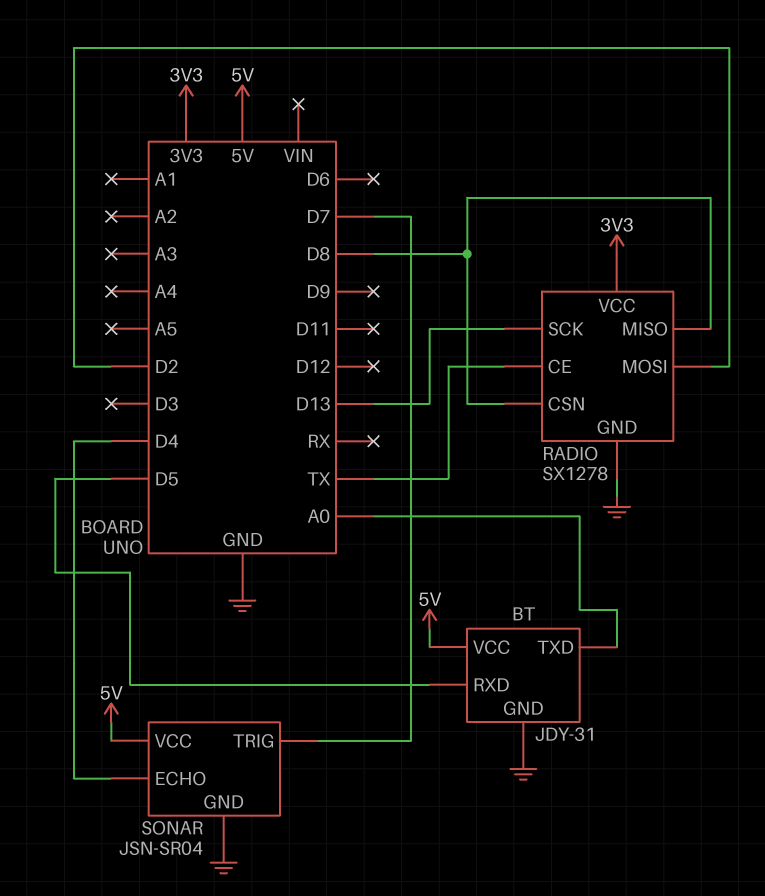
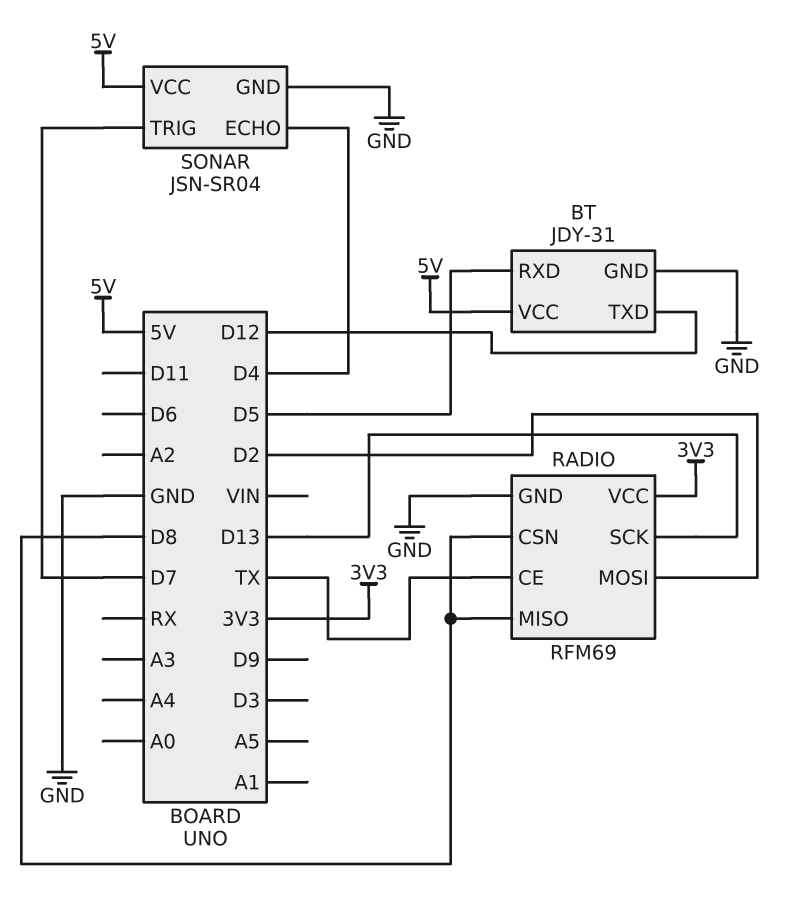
BT pin TXD: A0 -> D12
RADIO: SX1278 -> RFM69

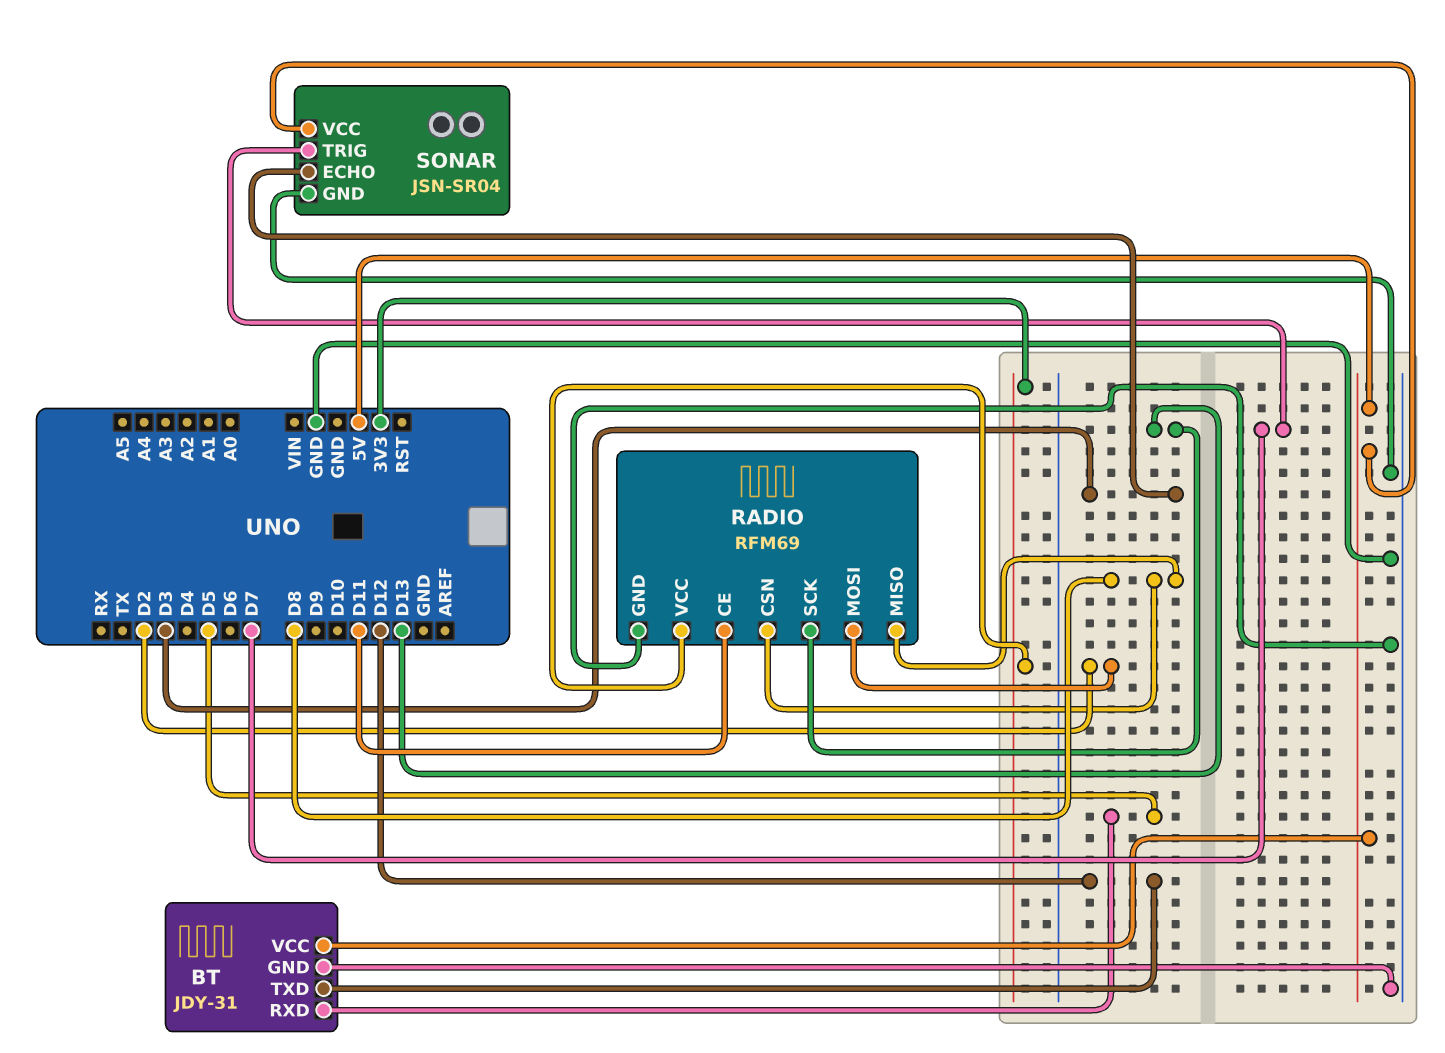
RADIO pin CE: TX -> D11
SONAR pin ECHO: D4 -> D3

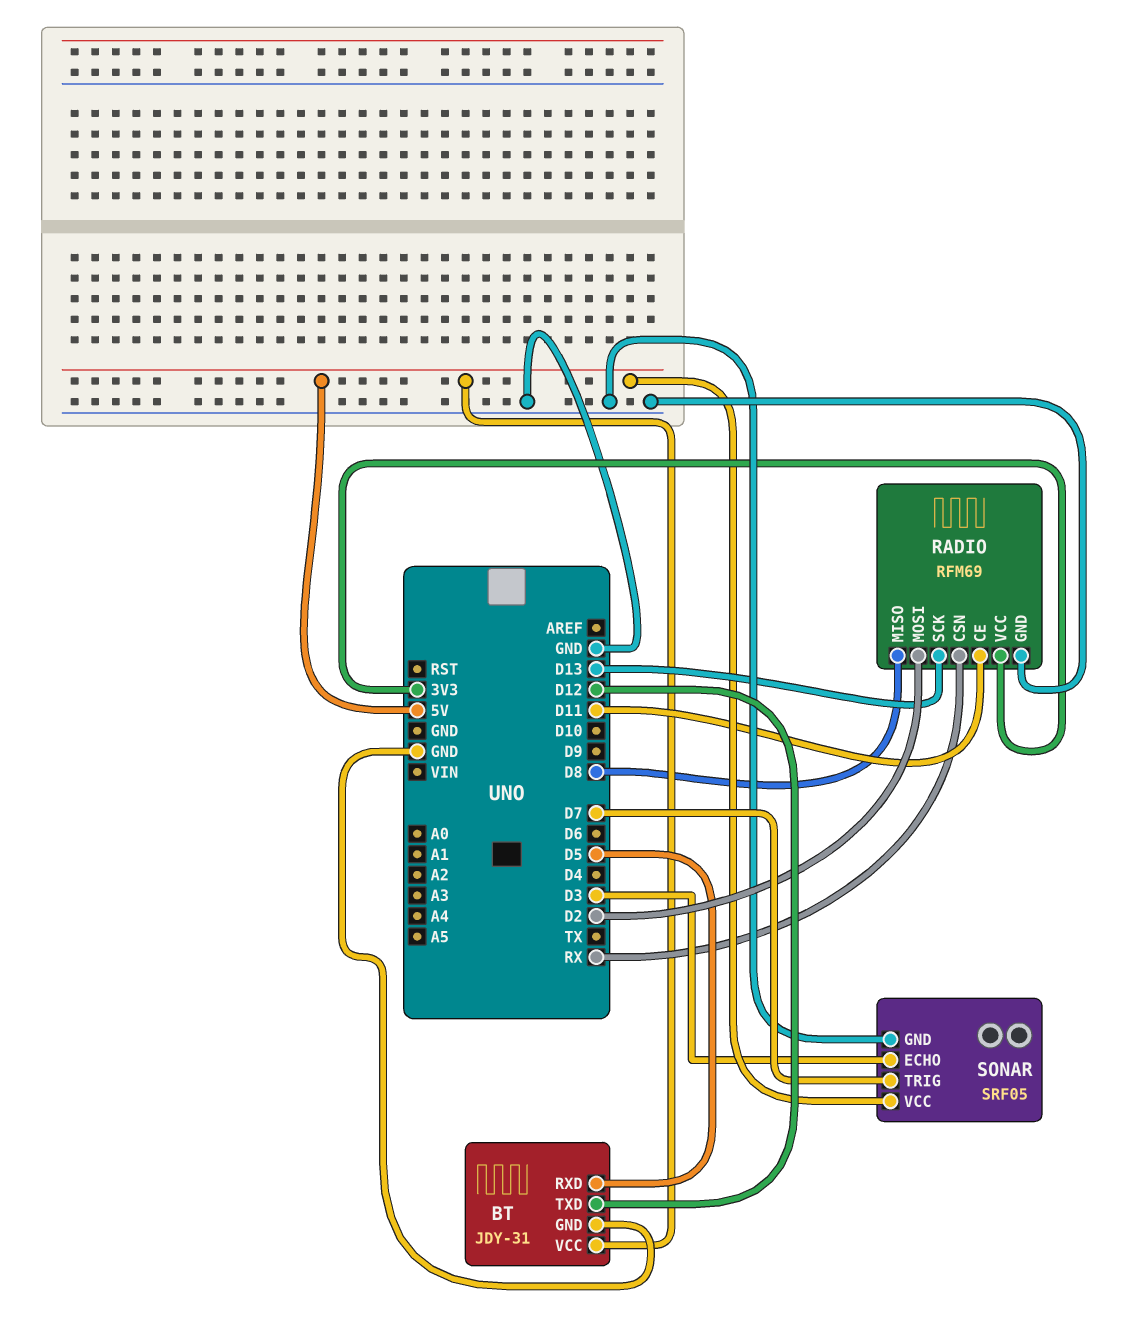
RADIO pin CSN: D8 -> RX
SONAR: JSN-SR04 -> SRF05

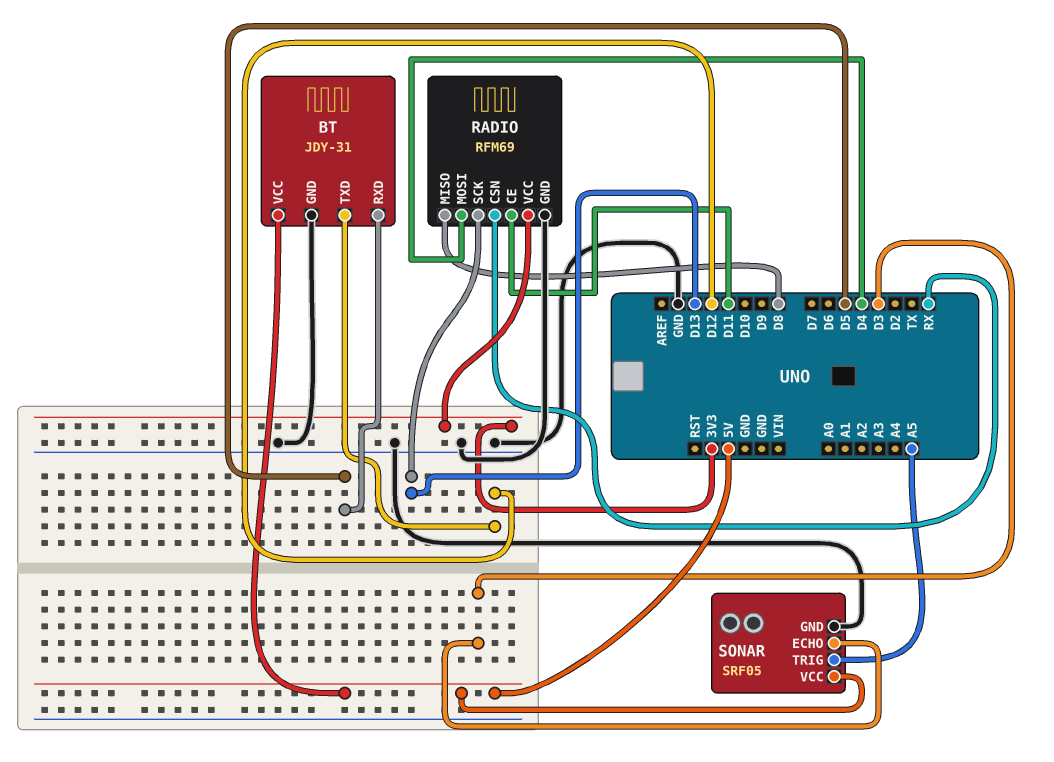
RADIO pin MOSI: D2 -> D4
SONAR pin TRIG: D7 -> A5

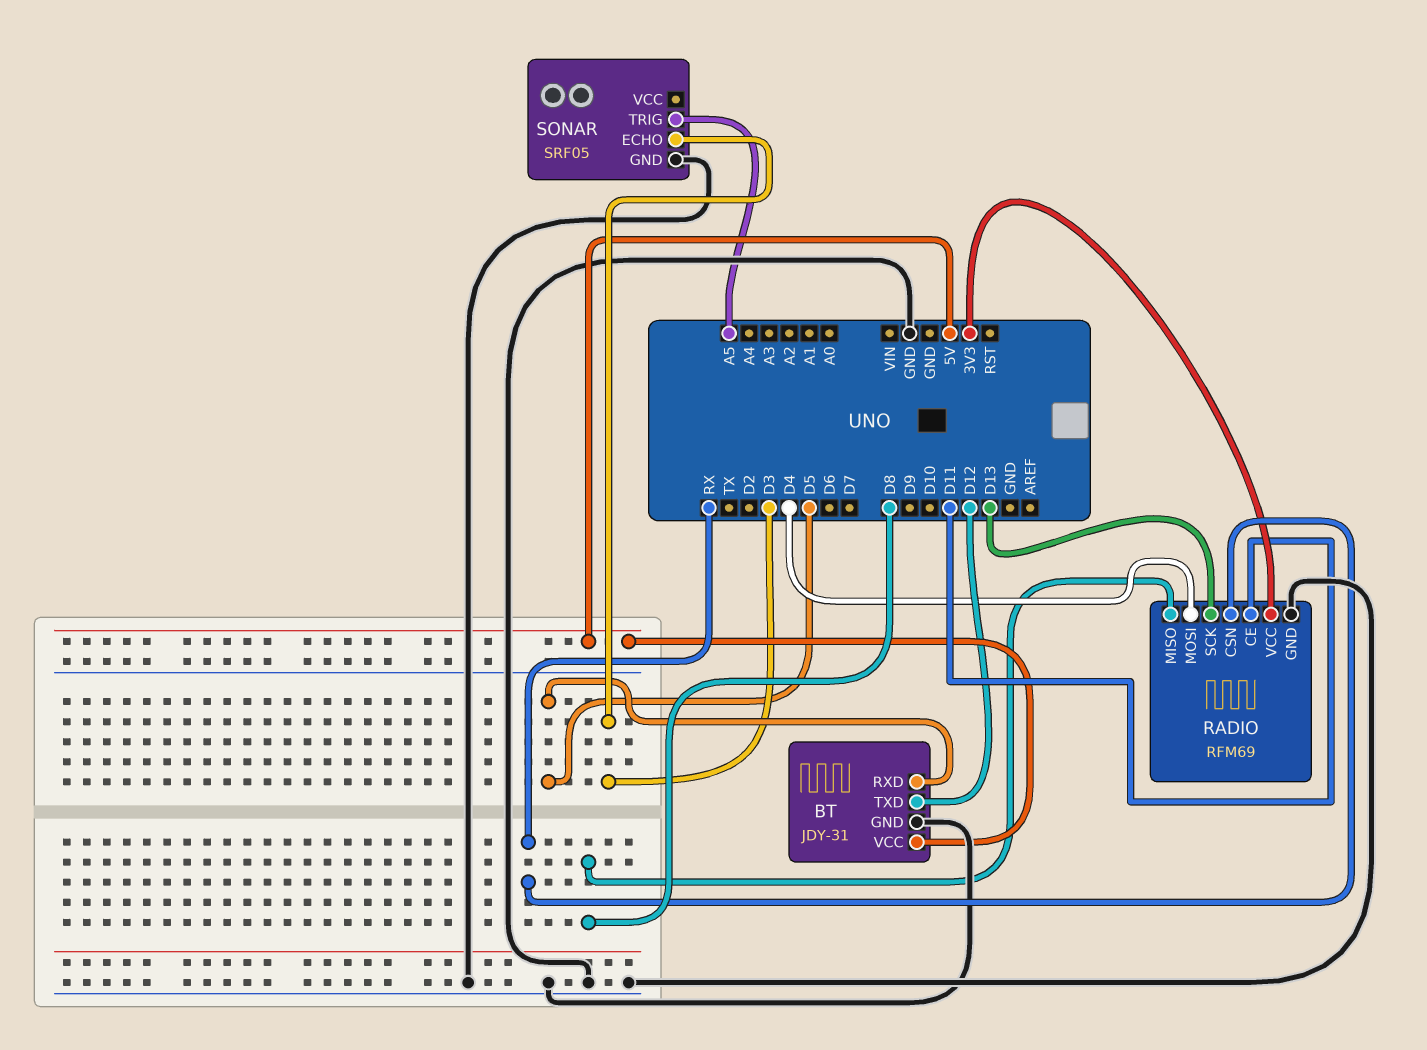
SONAR pin VCC: 5V -> none

